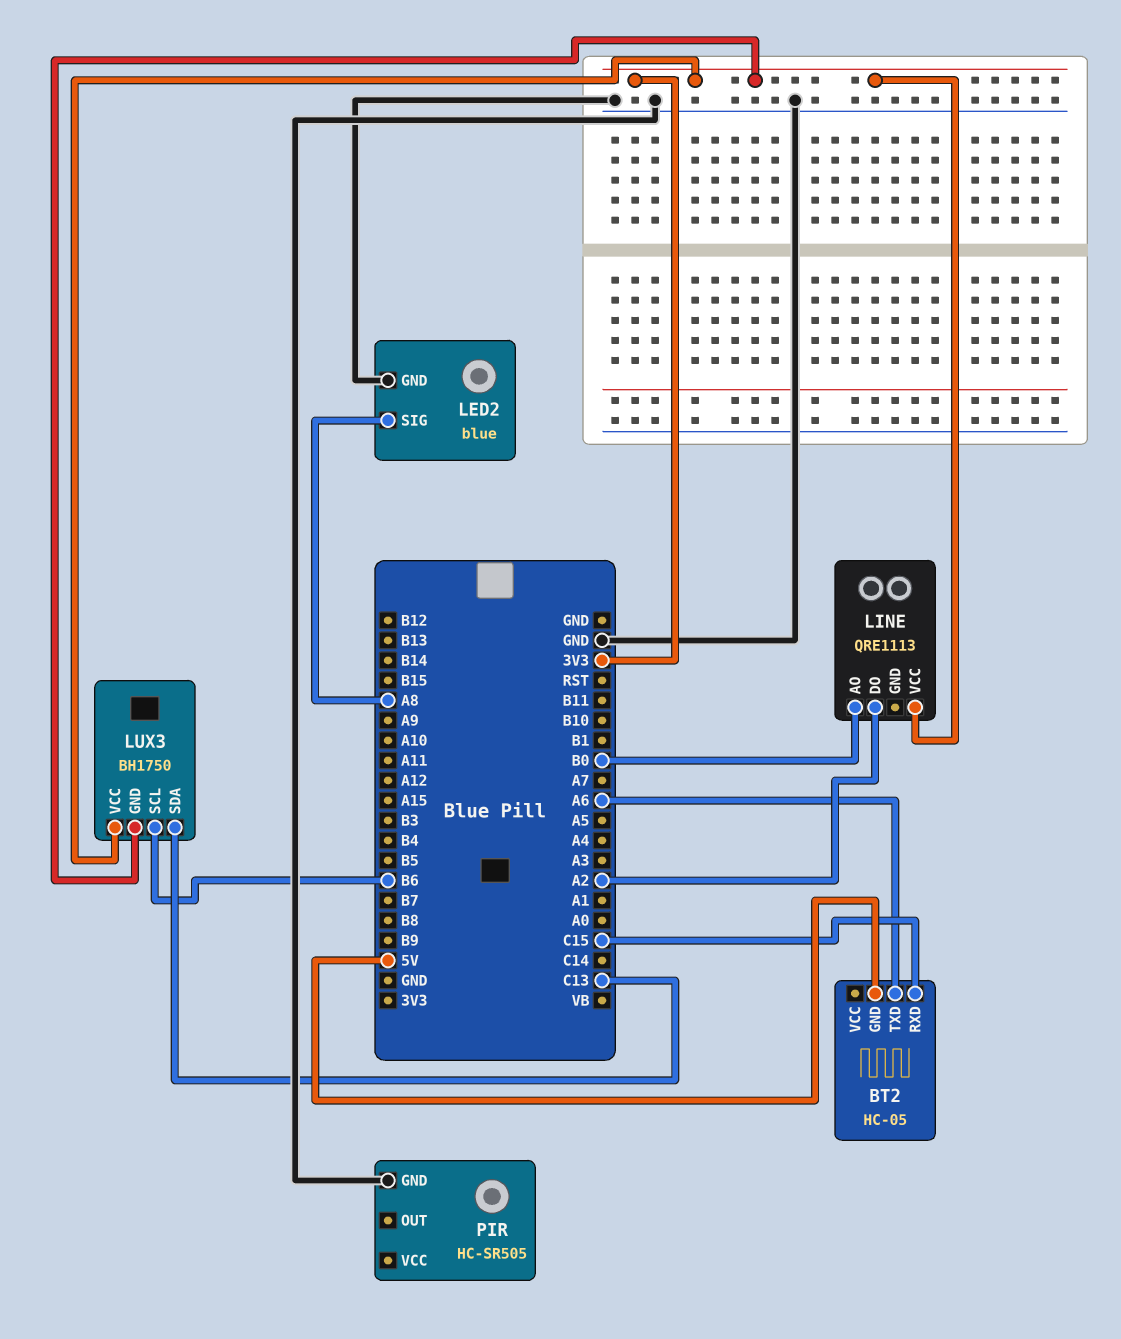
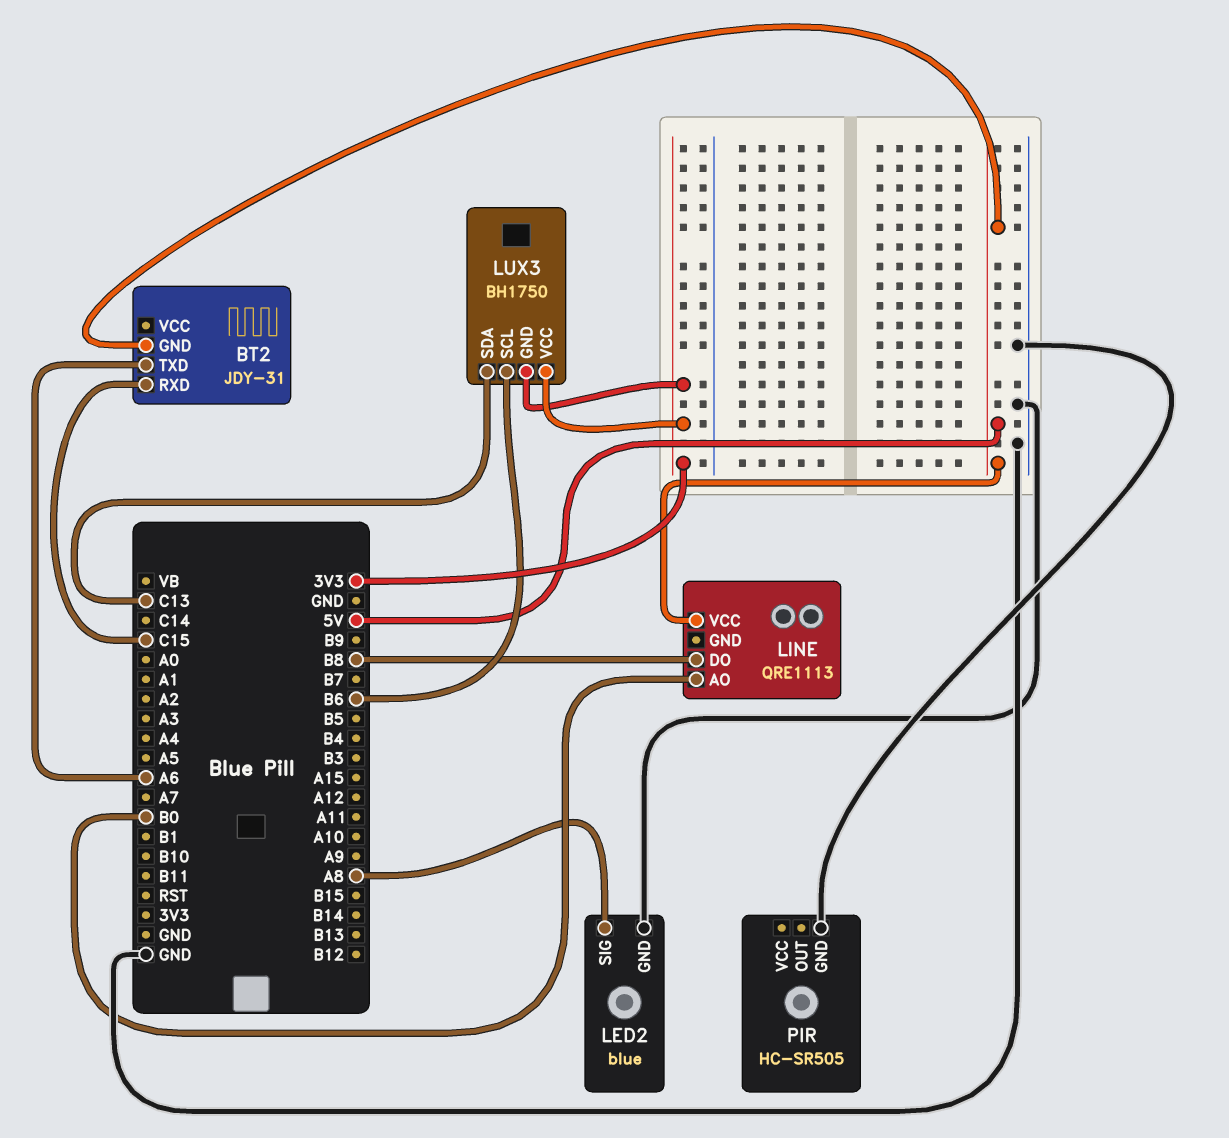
BT2: HC-05 -> JDY-31
LINE pin DO: A2 -> B8
LINE pin VCC: 3V3 -> 5V

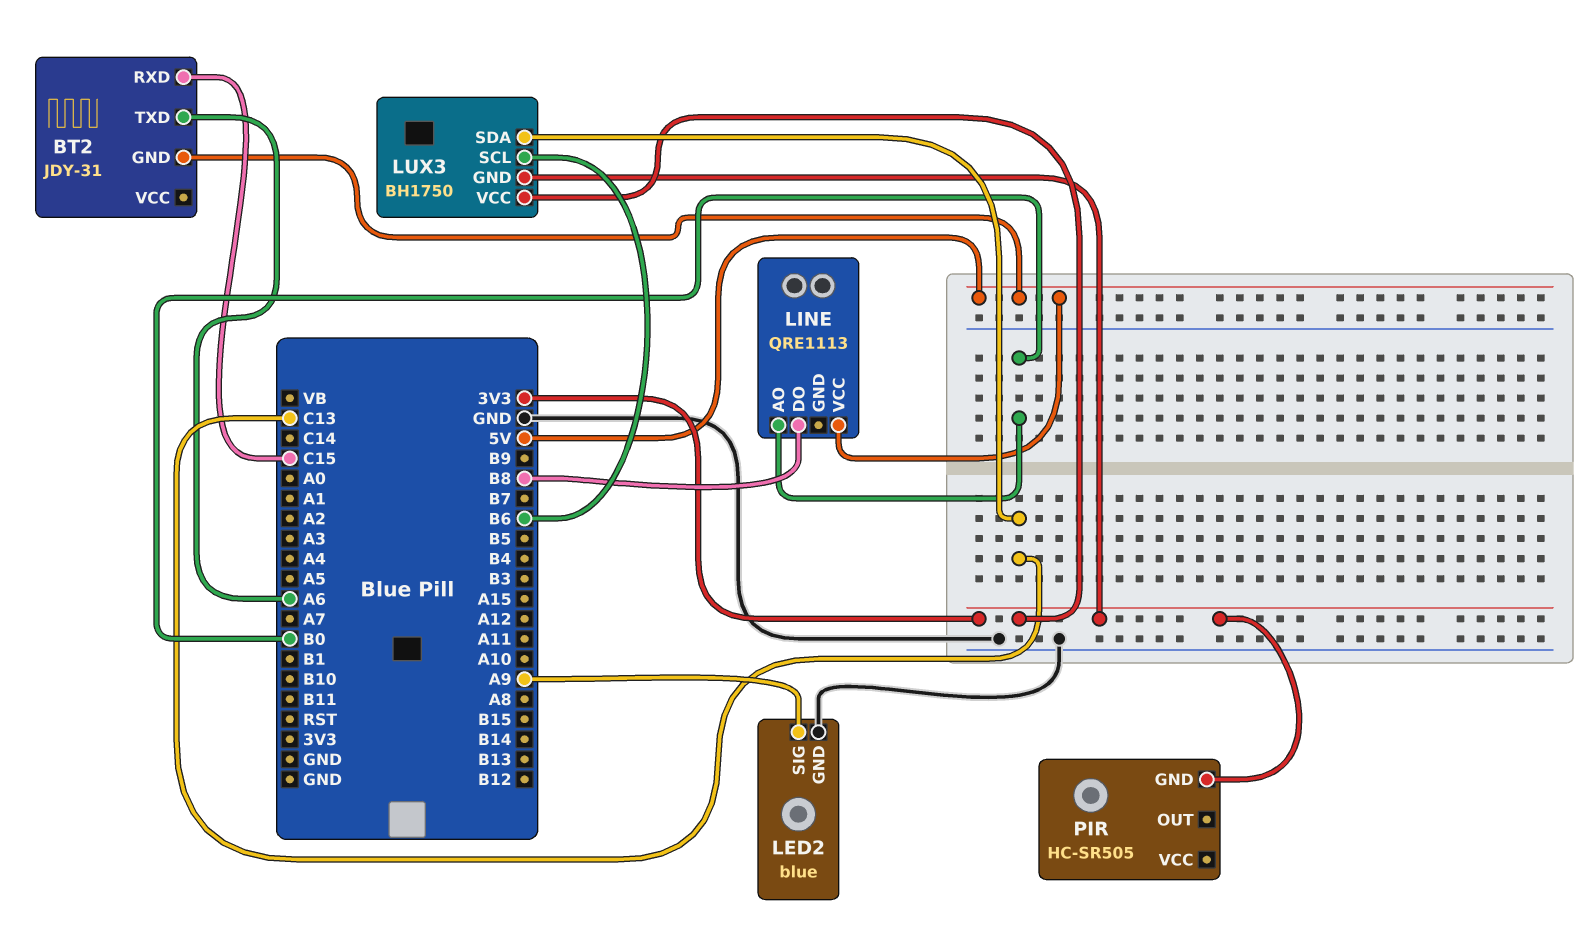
LED2 pin SIG: A8 -> A9
PIR pin GND: GND -> 3V3

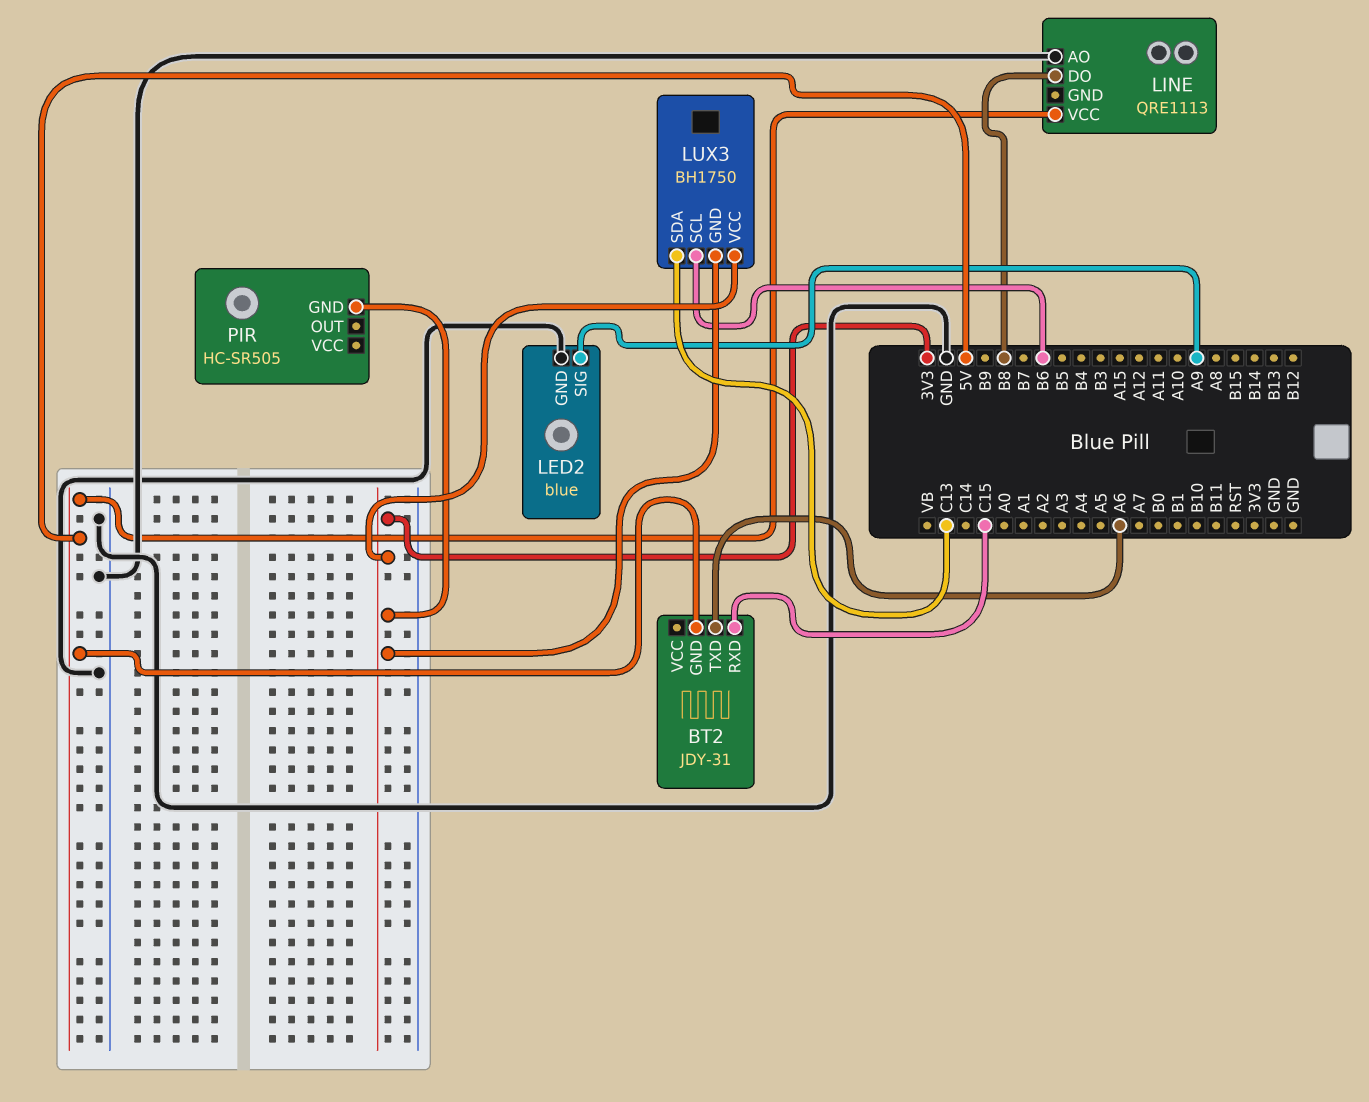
LINE pin AO: B0 -> GND

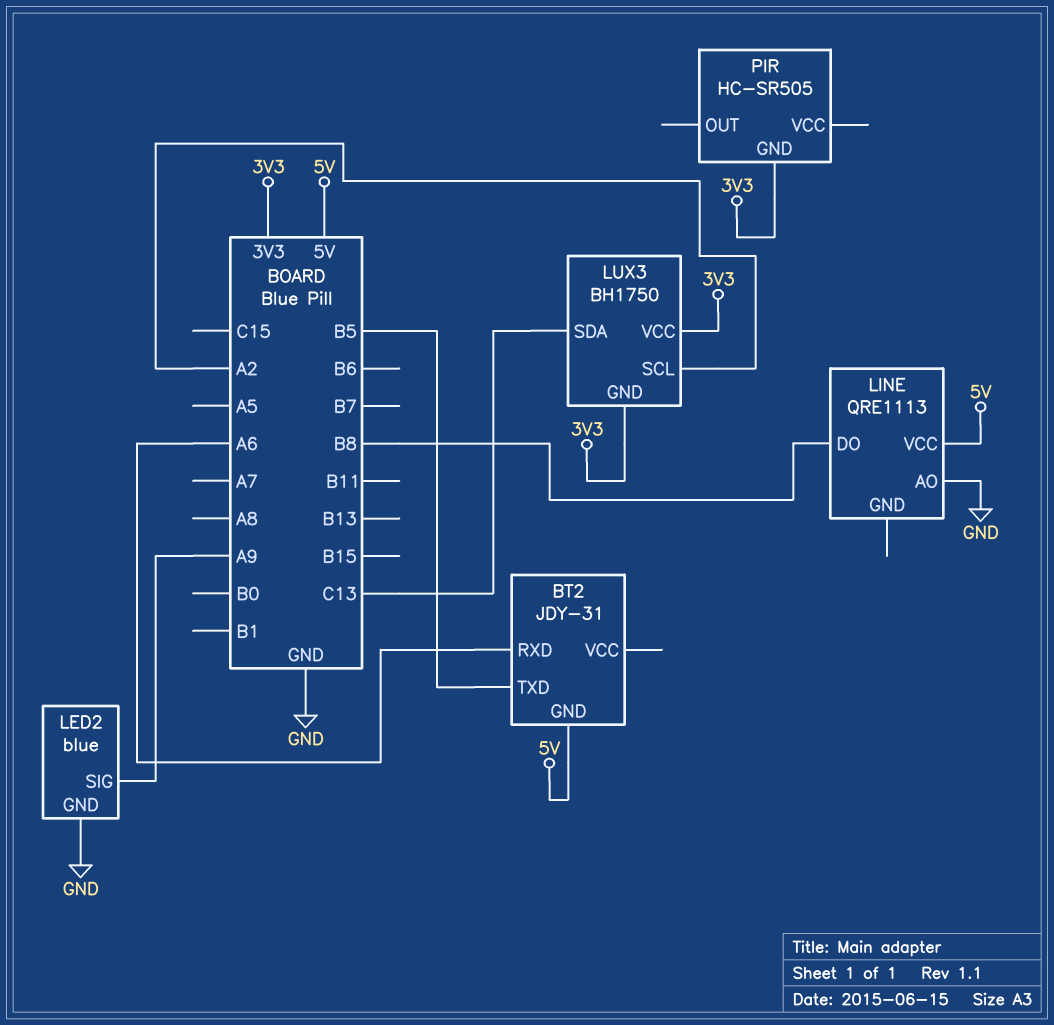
BT2 pin RXD: C15 -> A6
BT2 pin TXD: A6 -> B5
LUX3 pin SCL: B6 -> A2

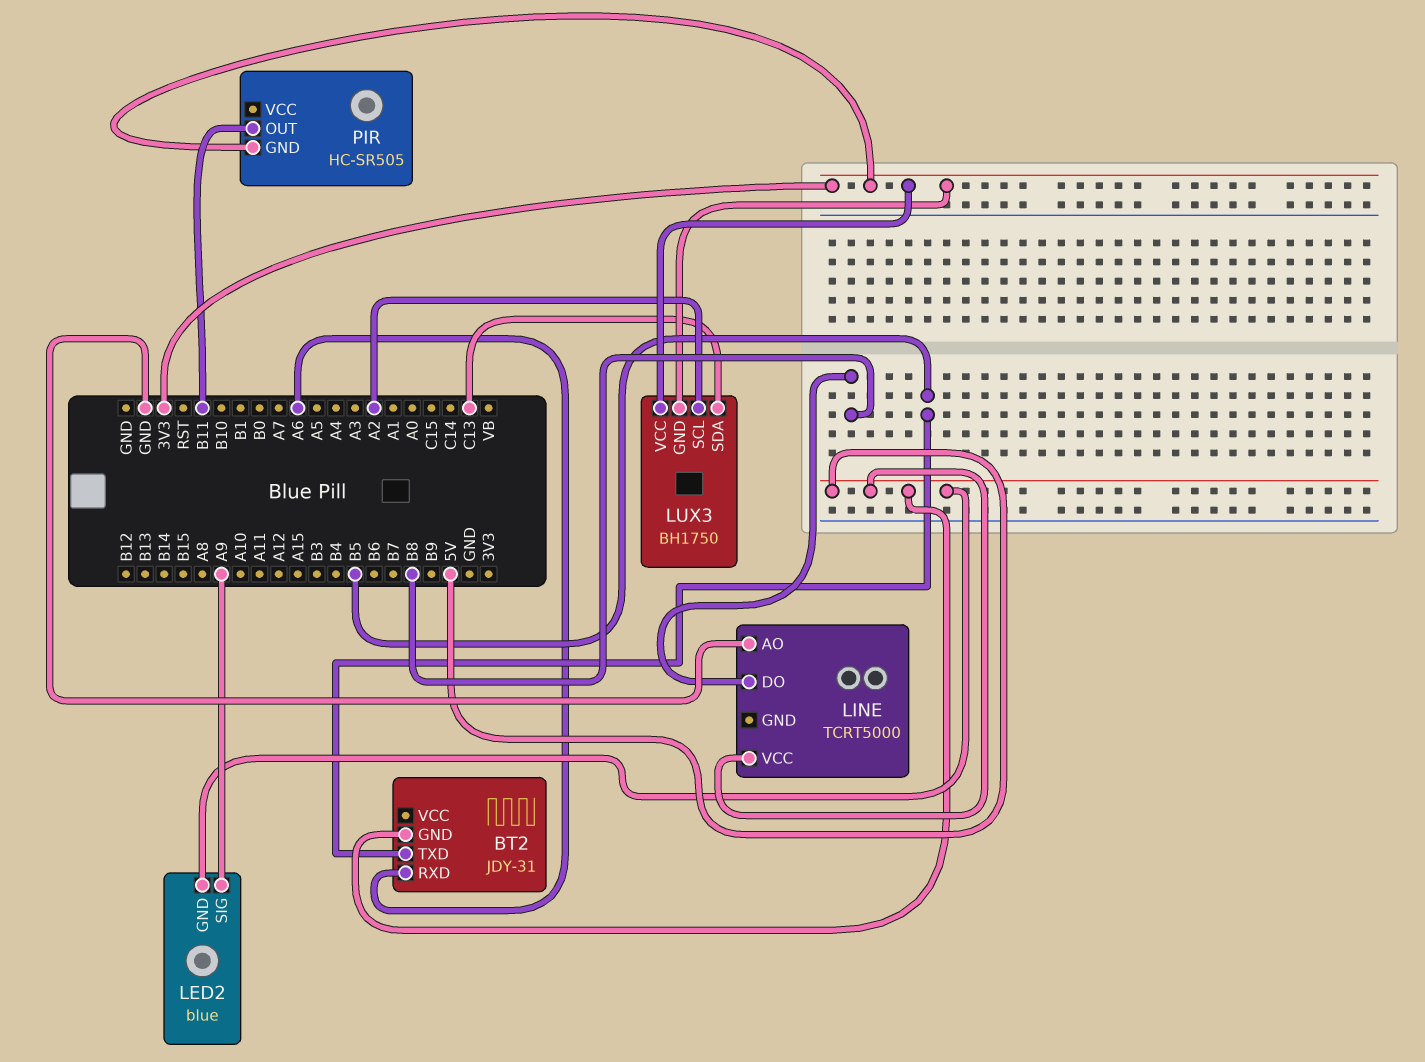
LED2 pin GND: GND -> 5V
LINE: QRE1113 -> TCRT5000
PIR pin OUT: none -> B11

